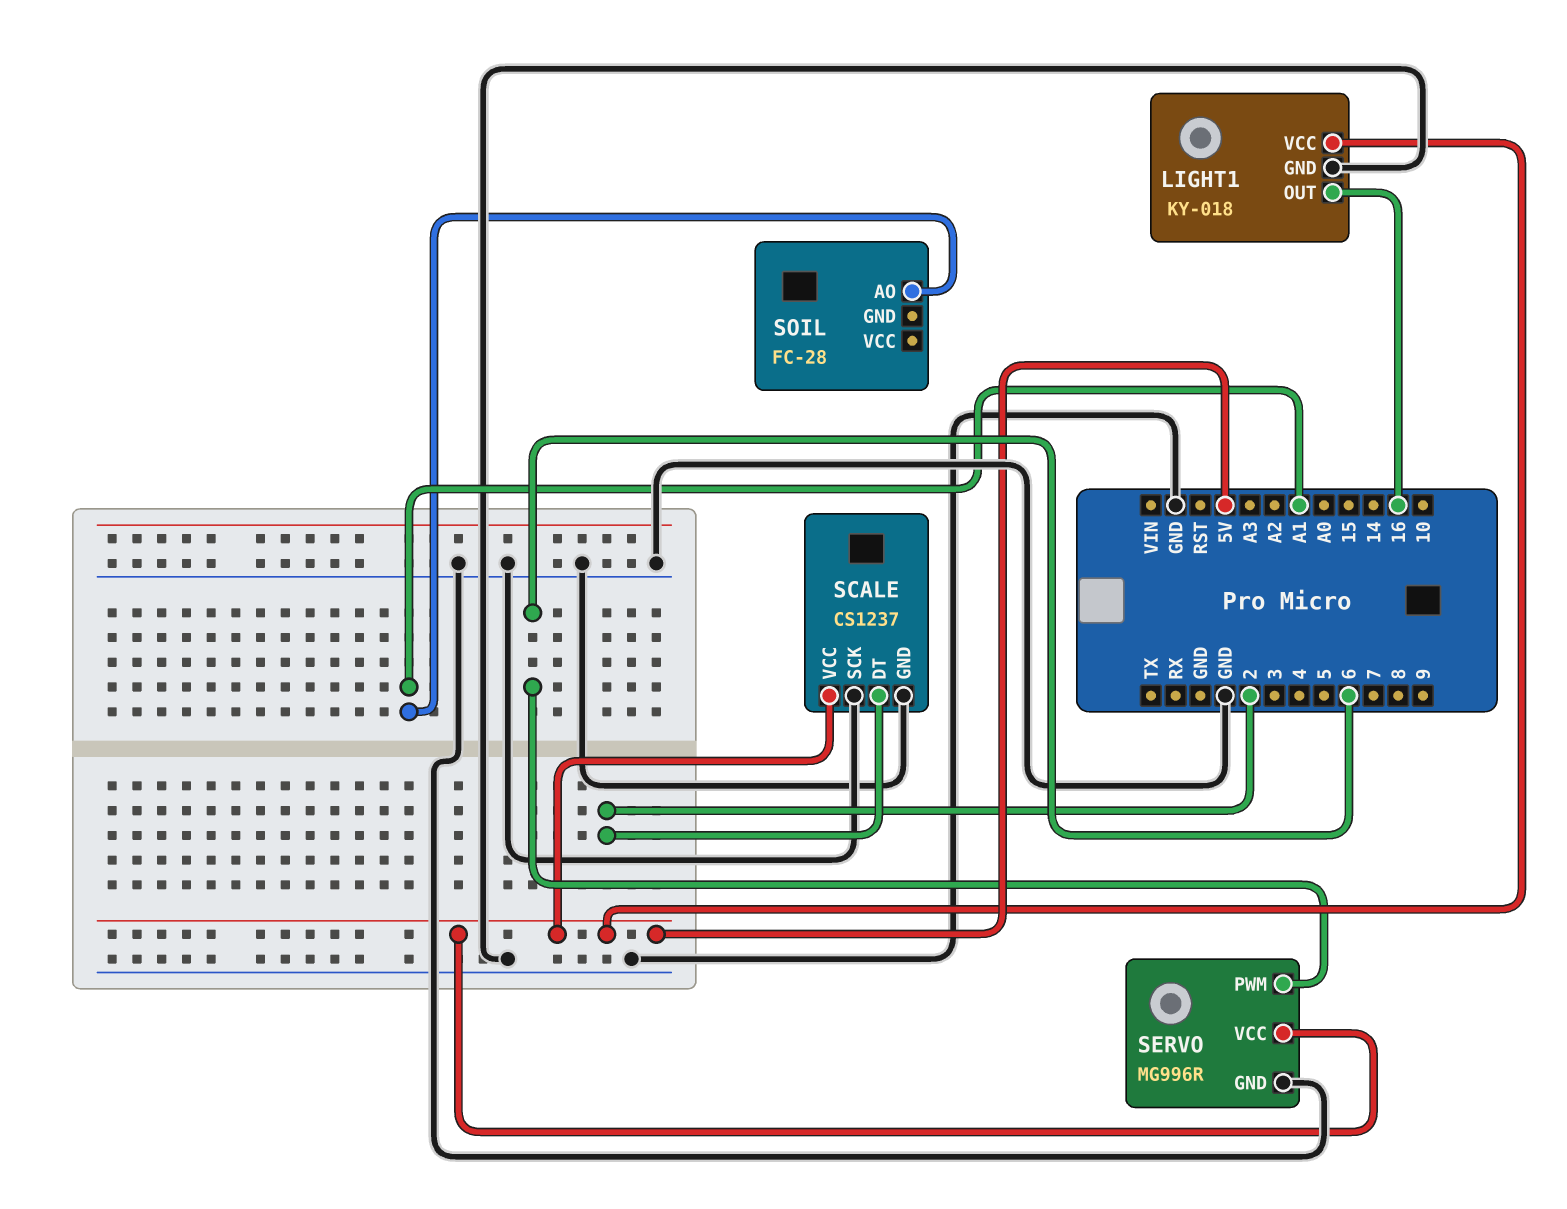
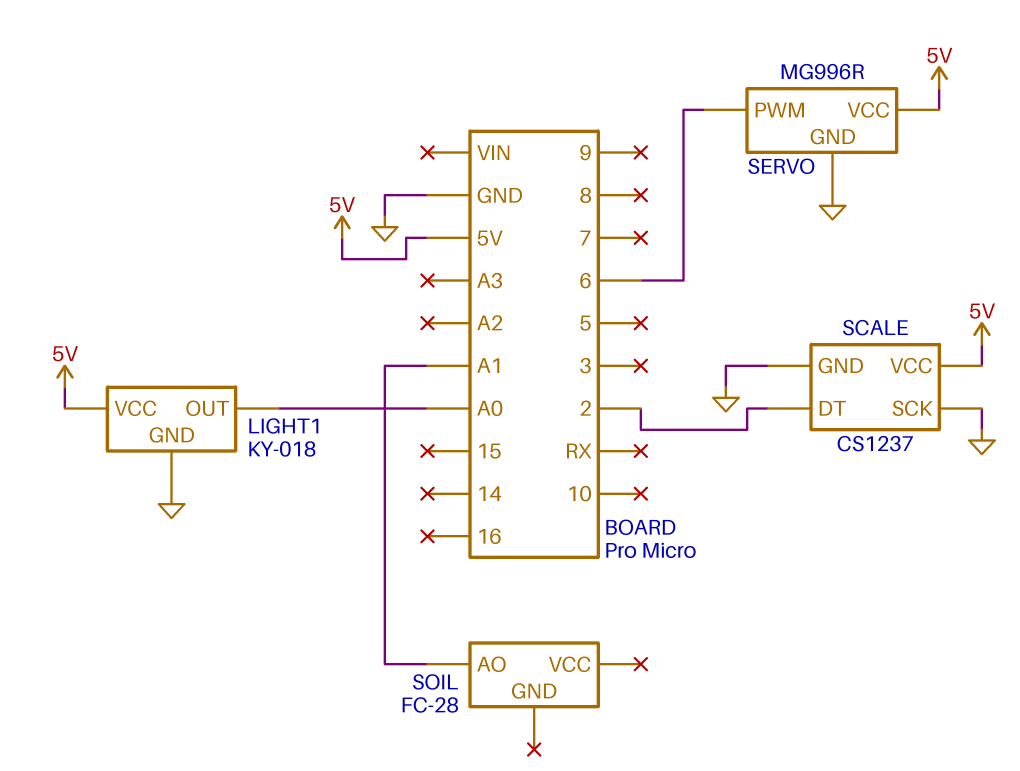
LIGHT1 pin OUT: 16 -> A0

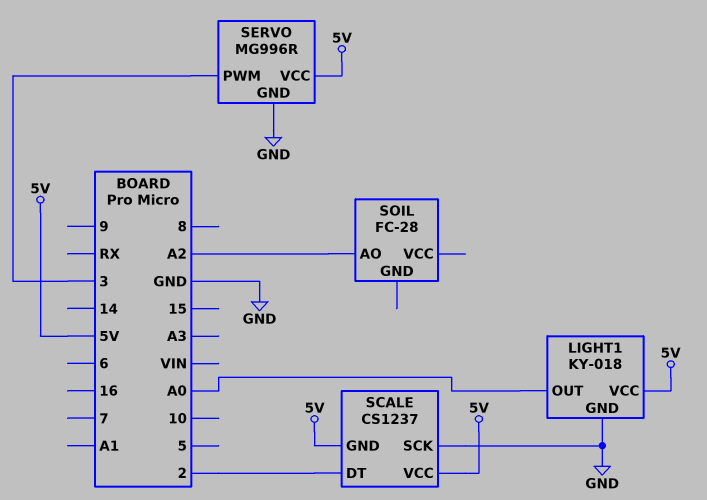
SCALE pin GND: GND -> 5V
SERVO pin PWM: 6 -> 3
SOIL pin AO: A1 -> A2

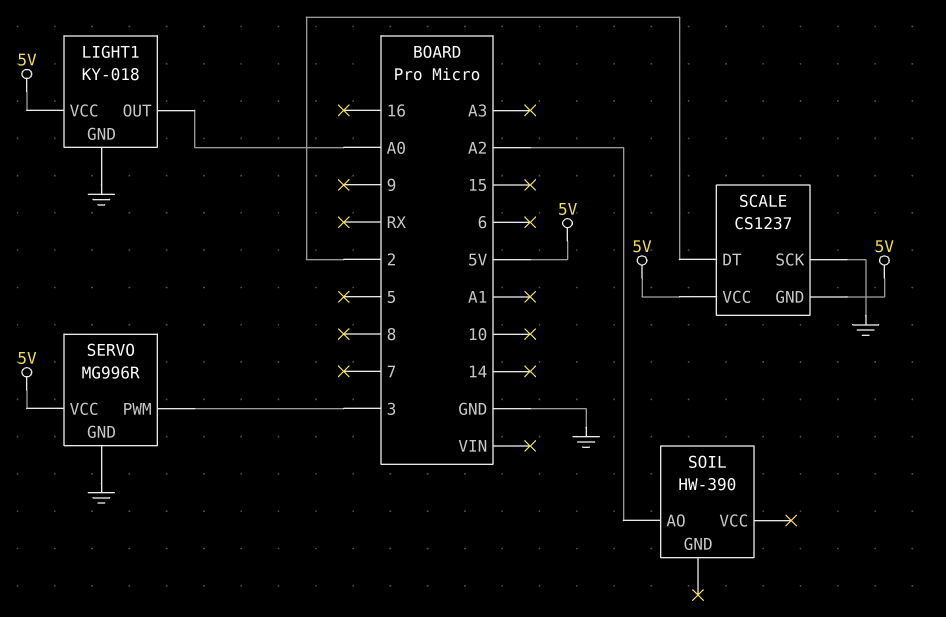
SOIL: FC-28 -> HW-390

